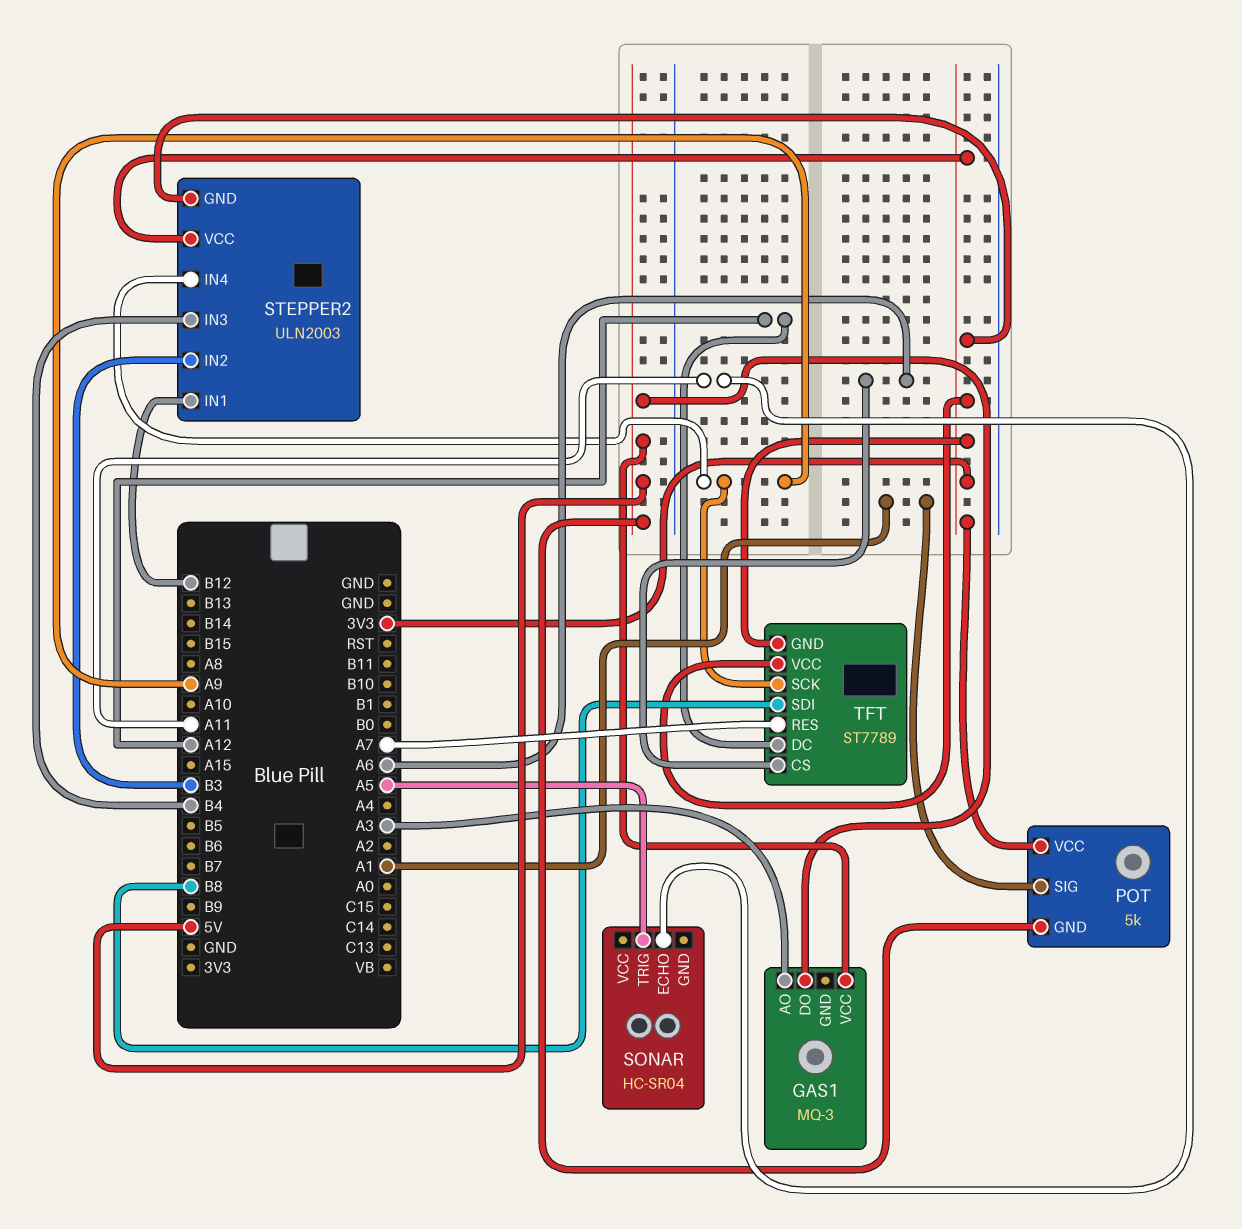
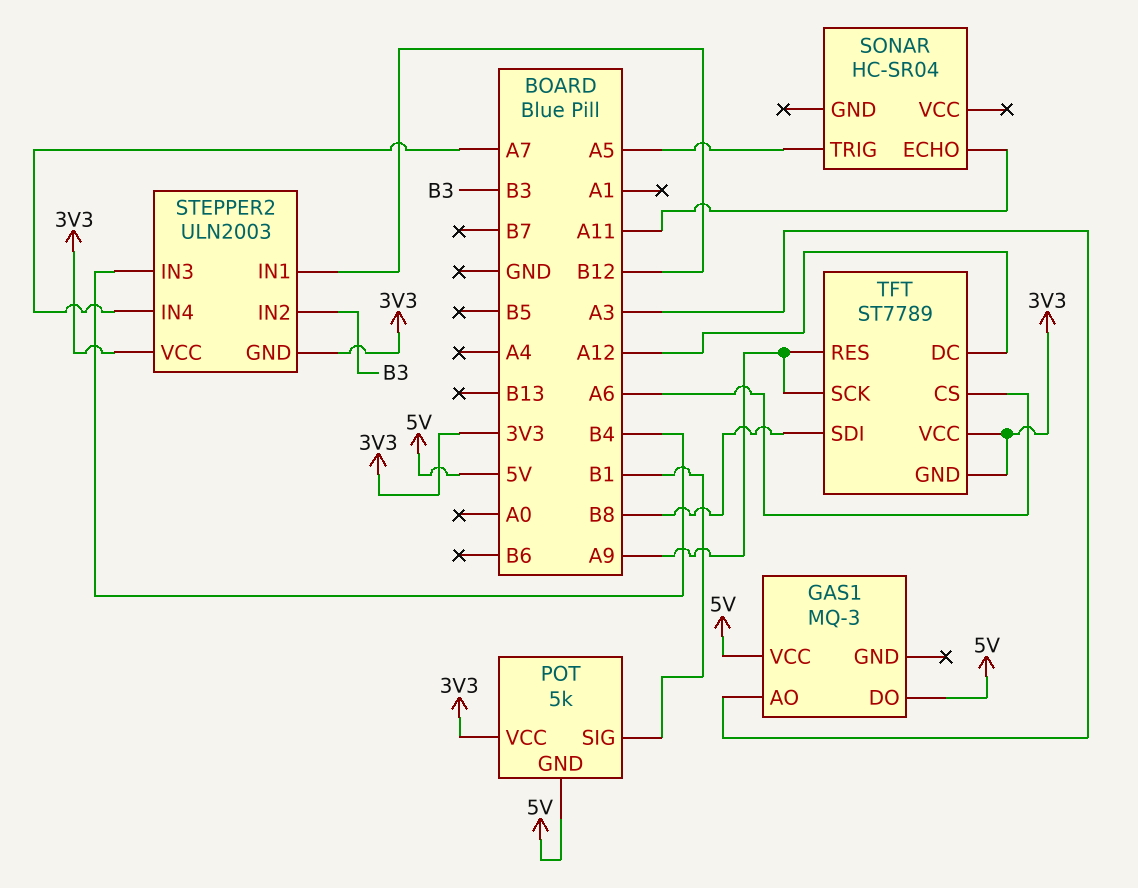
POT pin SIG: A1 -> B1
STEPPER2 pin IN4: A9 -> A7
TFT pin RES: A7 -> A9

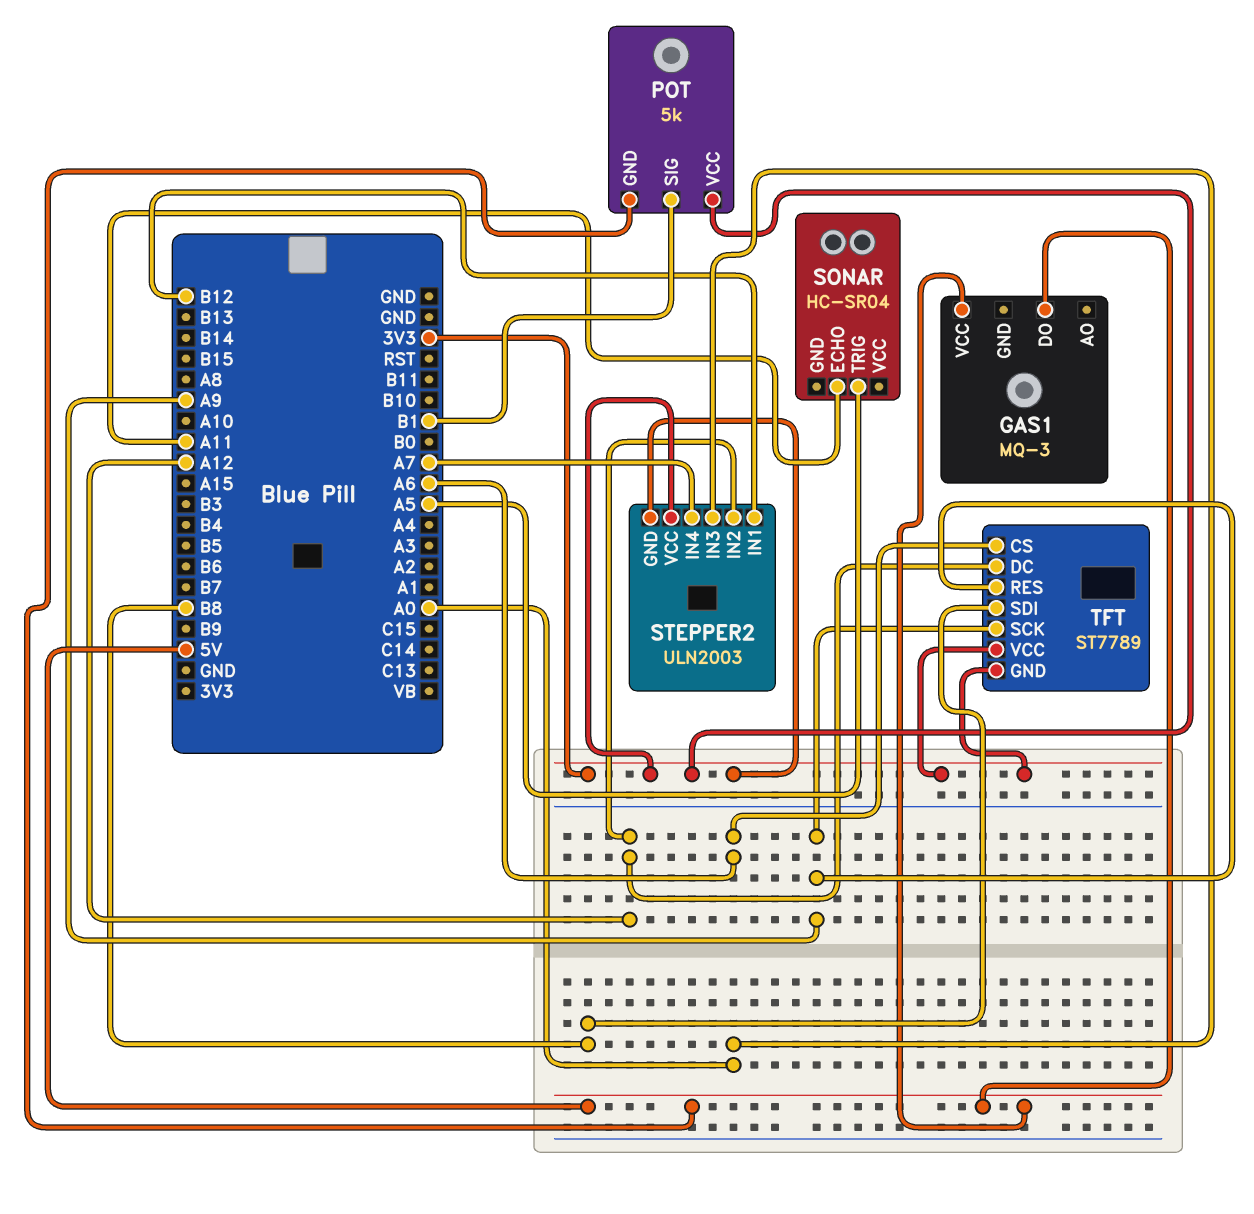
GAS1 pin AO: A3 -> none
STEPPER2 pin IN2: B3 -> A12
STEPPER2 pin IN3: B4 -> A0

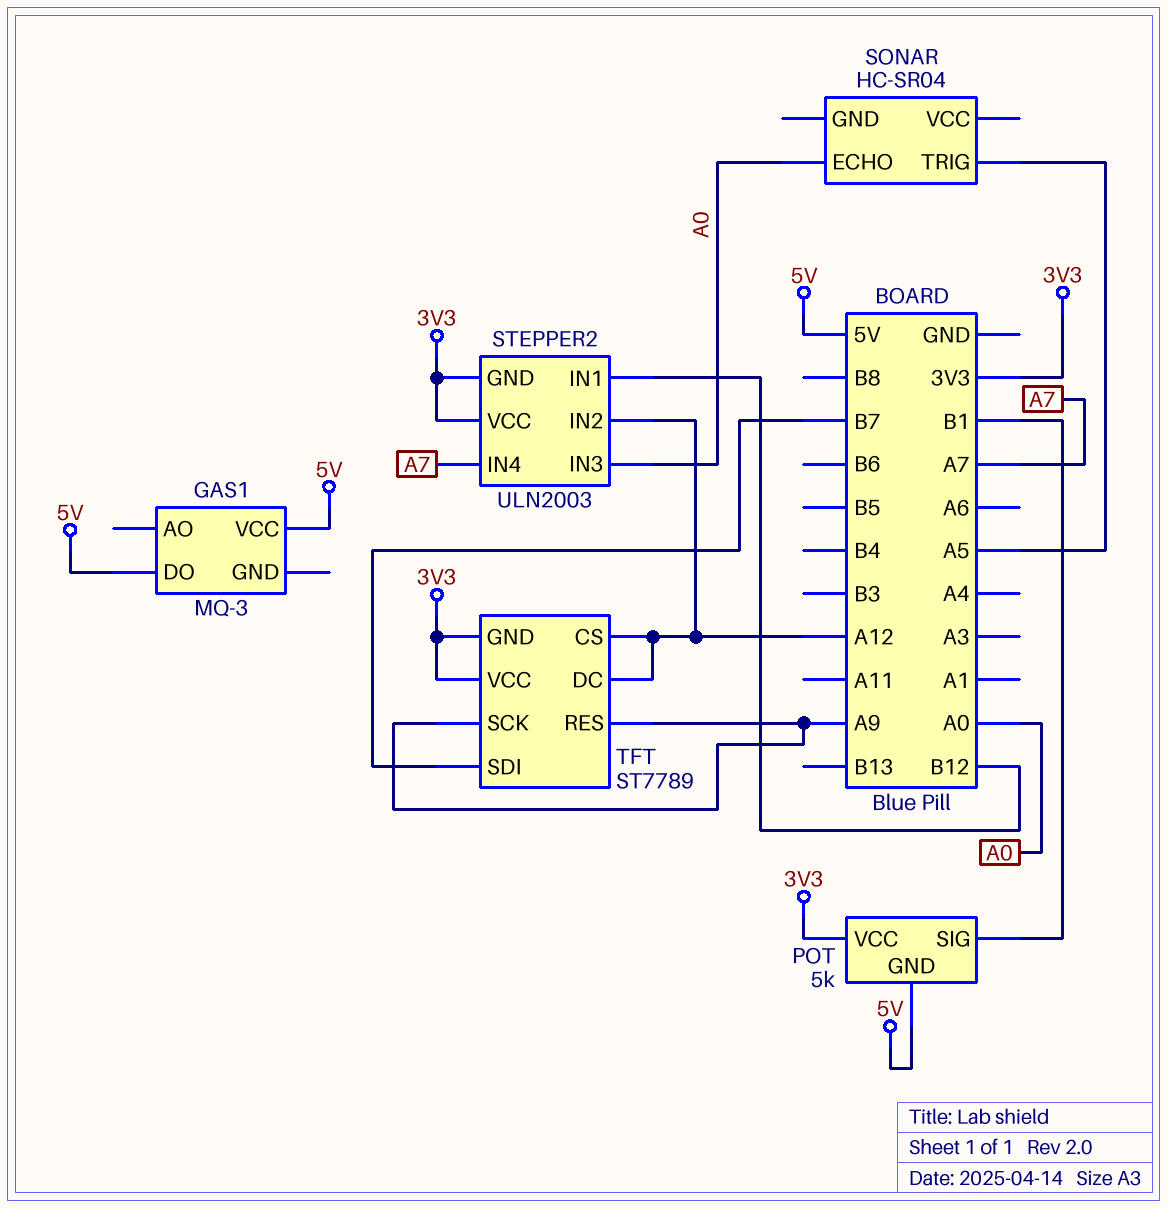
SONAR pin ECHO: A11 -> A0
TFT pin CS: A6 -> A12
TFT pin SDI: B8 -> B7

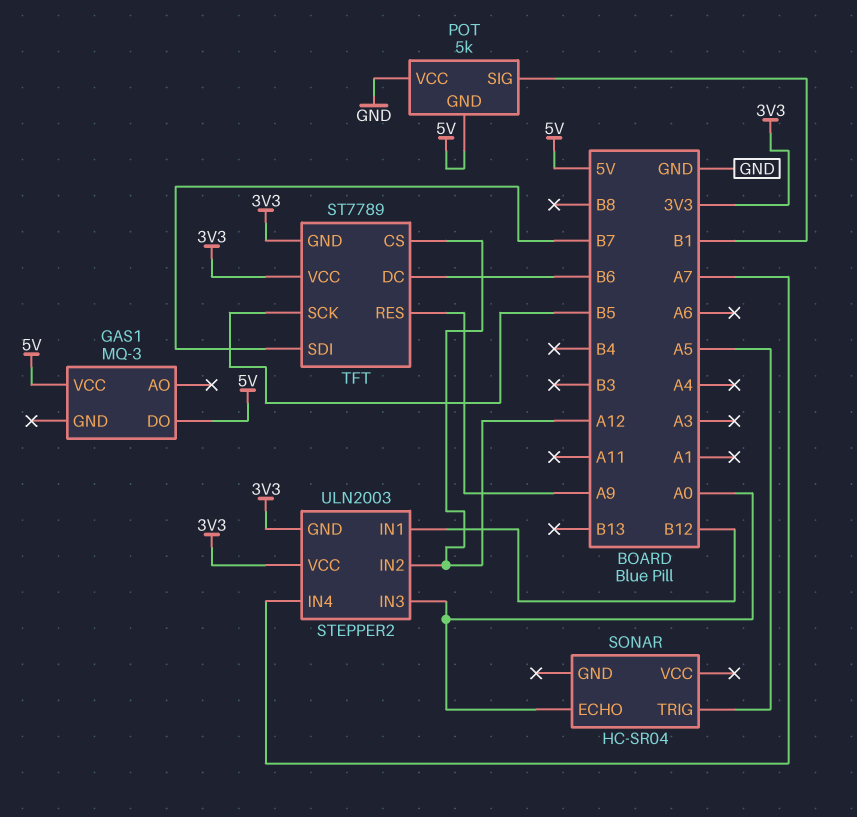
POT pin VCC: 3V3 -> GND
TFT pin DC: A12 -> B6
TFT pin SCK: A9 -> B5

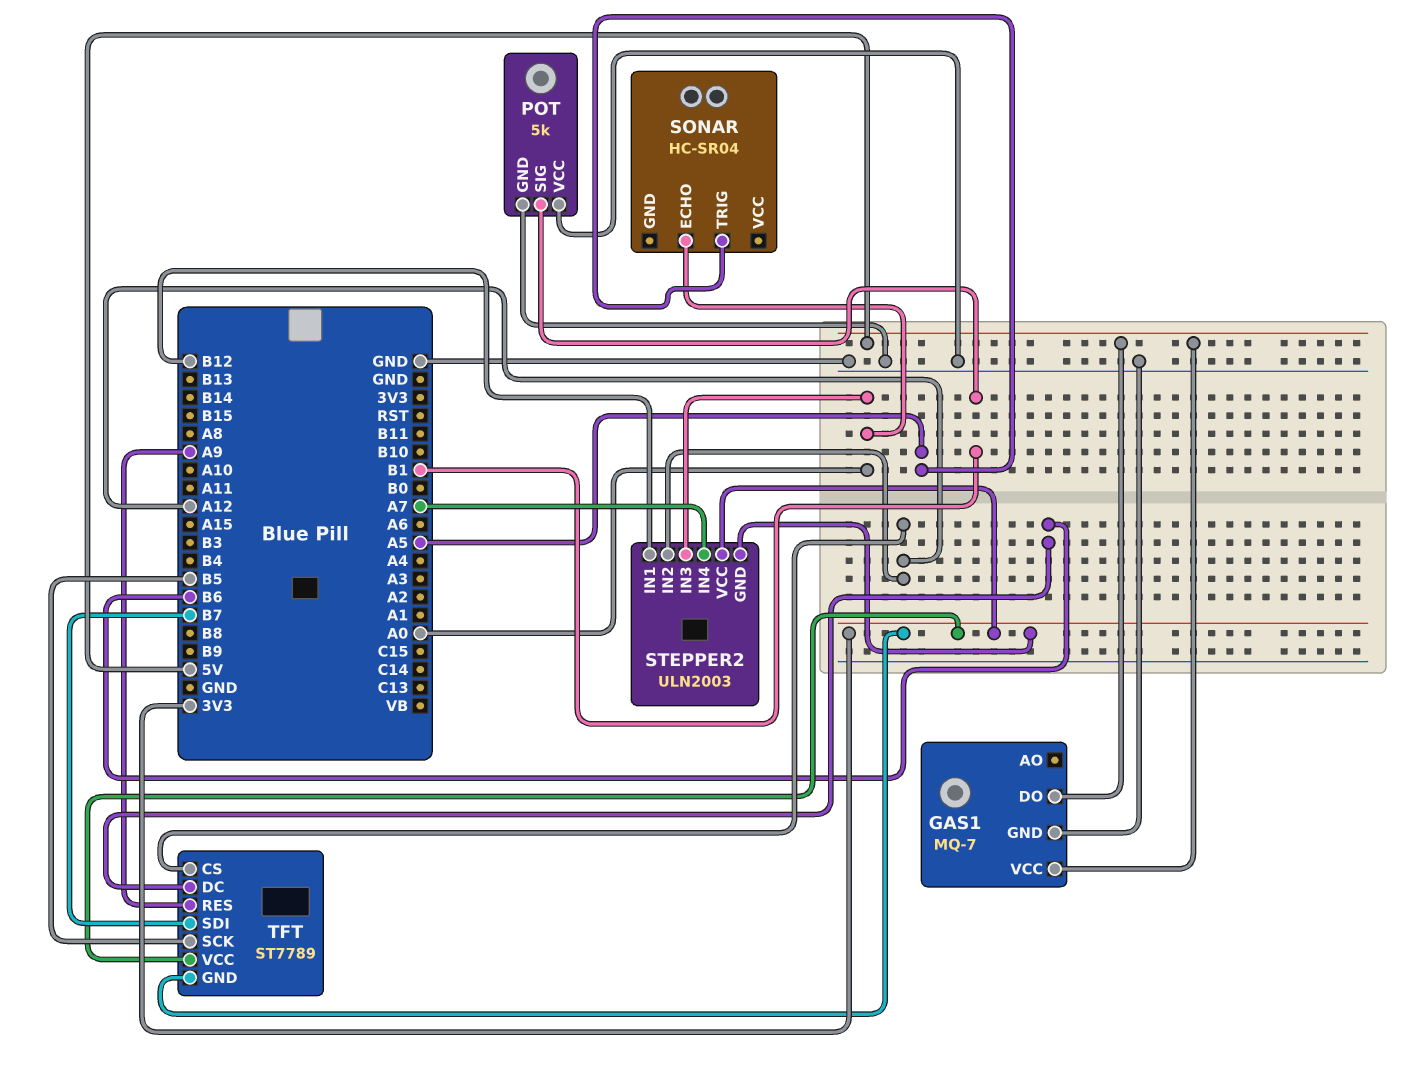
GAS1: MQ-3 -> MQ-7
GAS1 pin GND: none -> GND
POT pin GND: 5V -> GND

